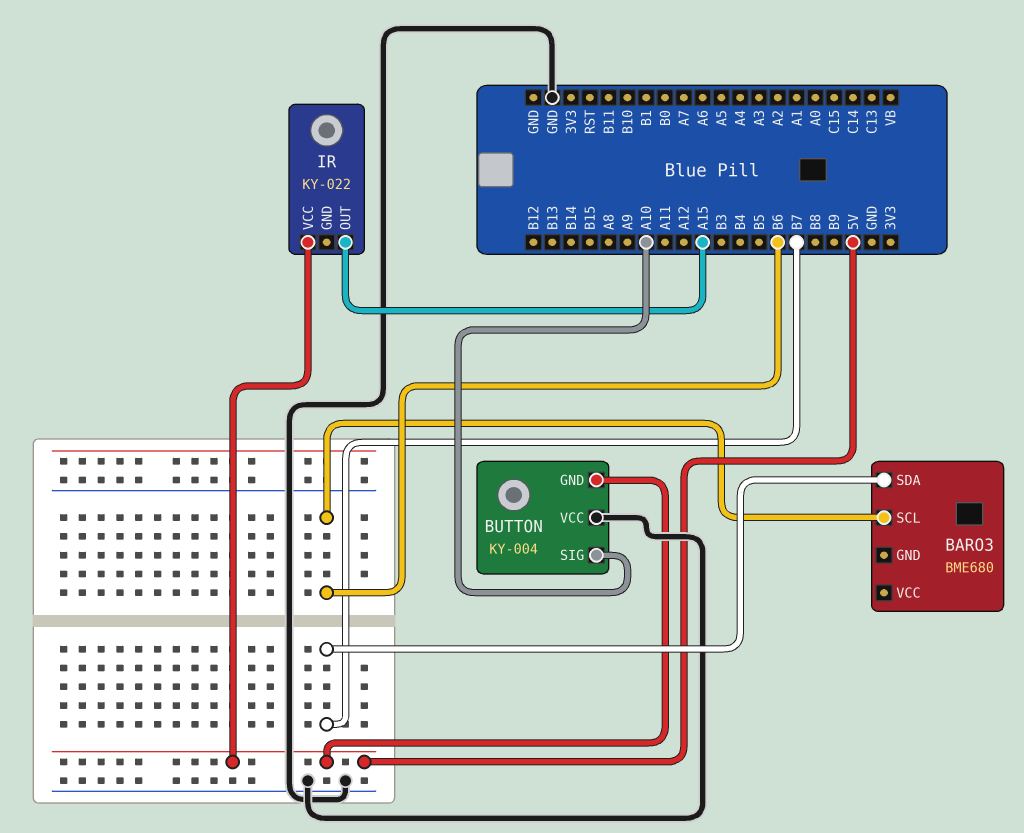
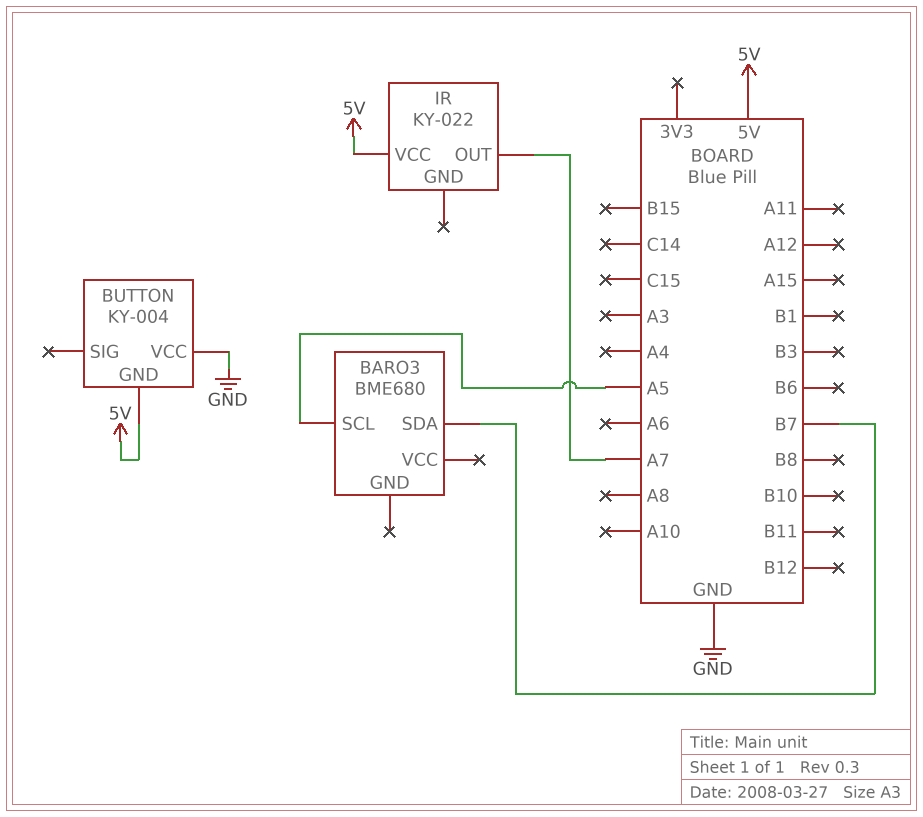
BARO3 pin SCL: B6 -> A5
BUTTON pin SIG: A10 -> none
IR pin OUT: A15 -> A7

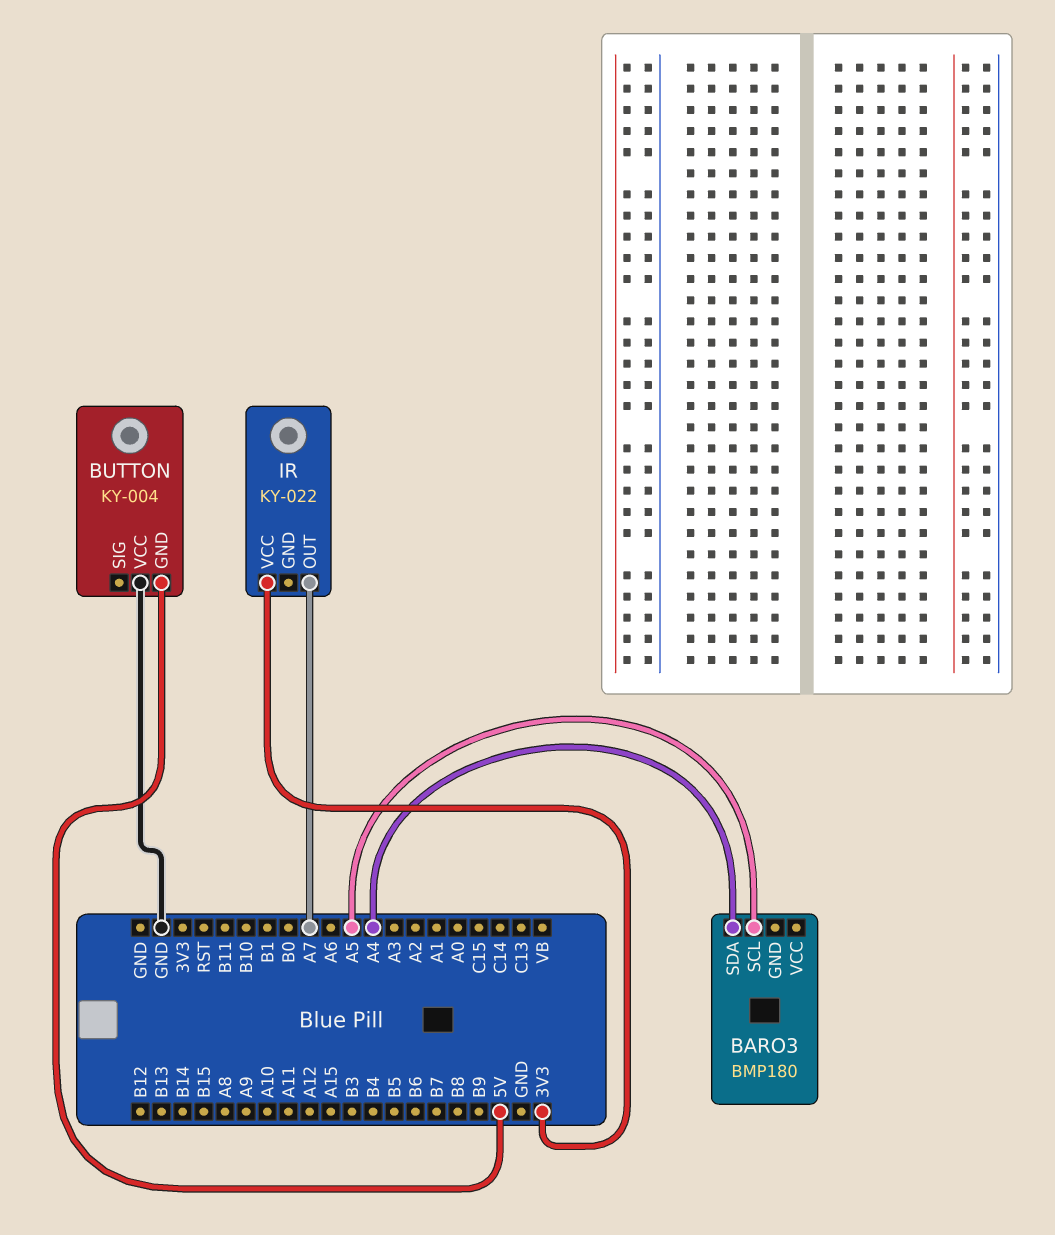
BARO3: BME680 -> BMP180
BARO3 pin SDA: B7 -> A4
IR pin VCC: 5V -> 3V3

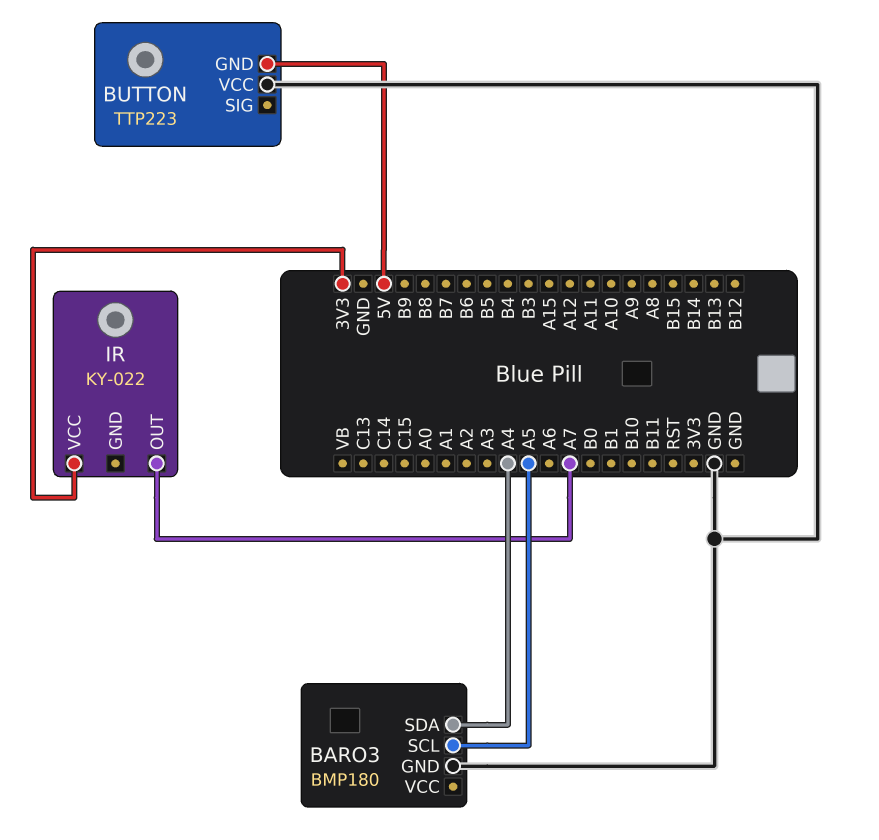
BARO3 pin GND: none -> GND
BUTTON: KY-004 -> TTP223

